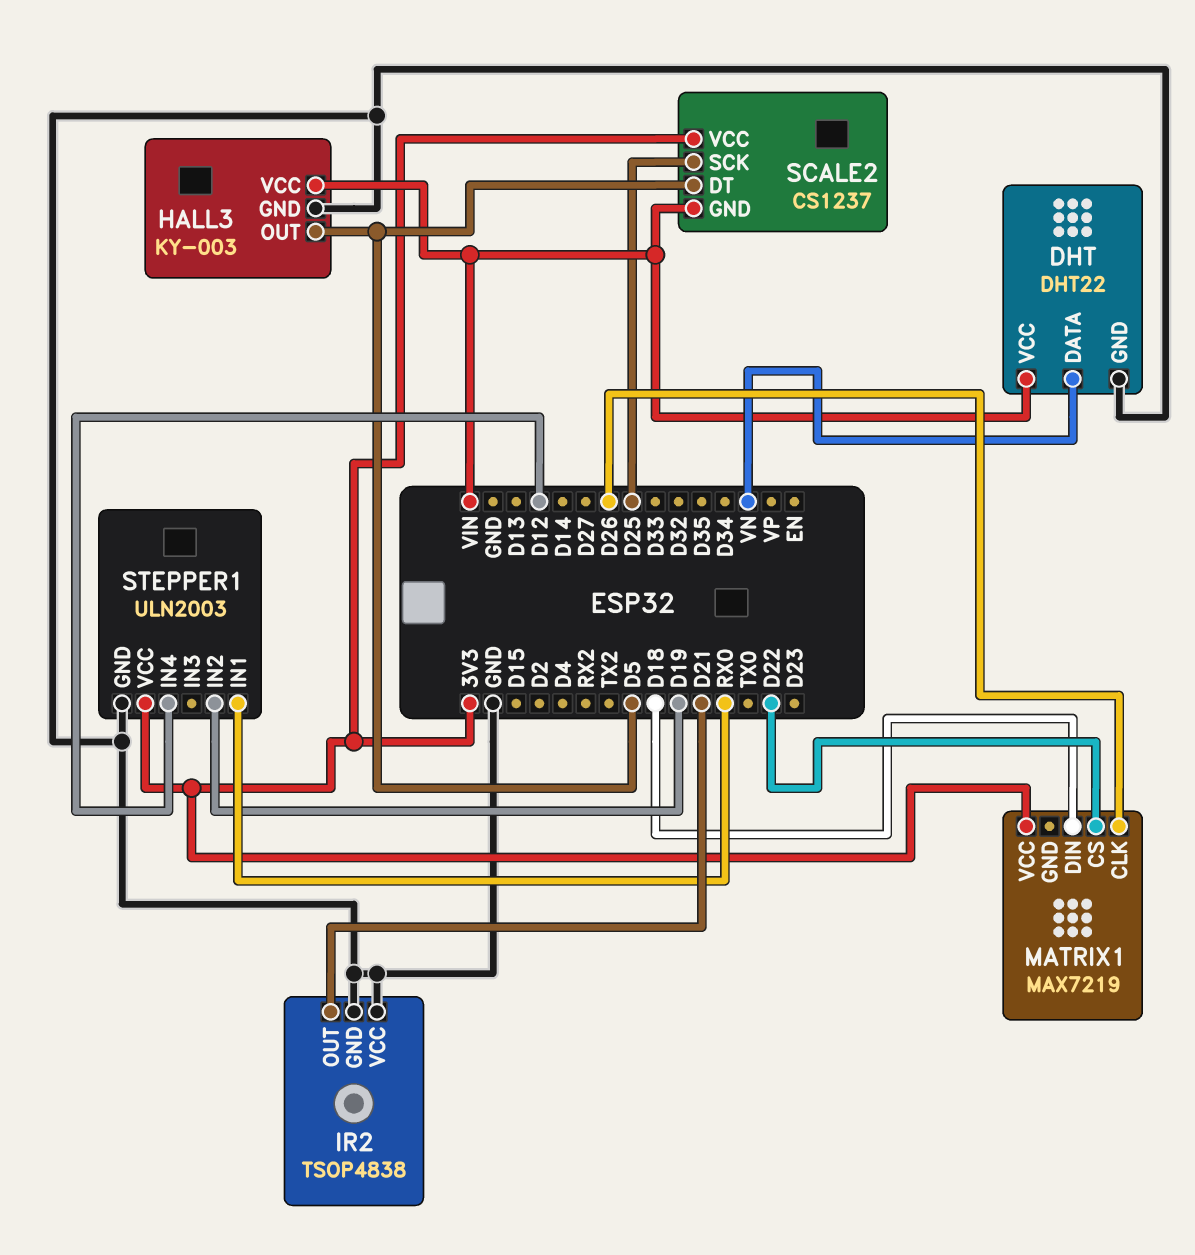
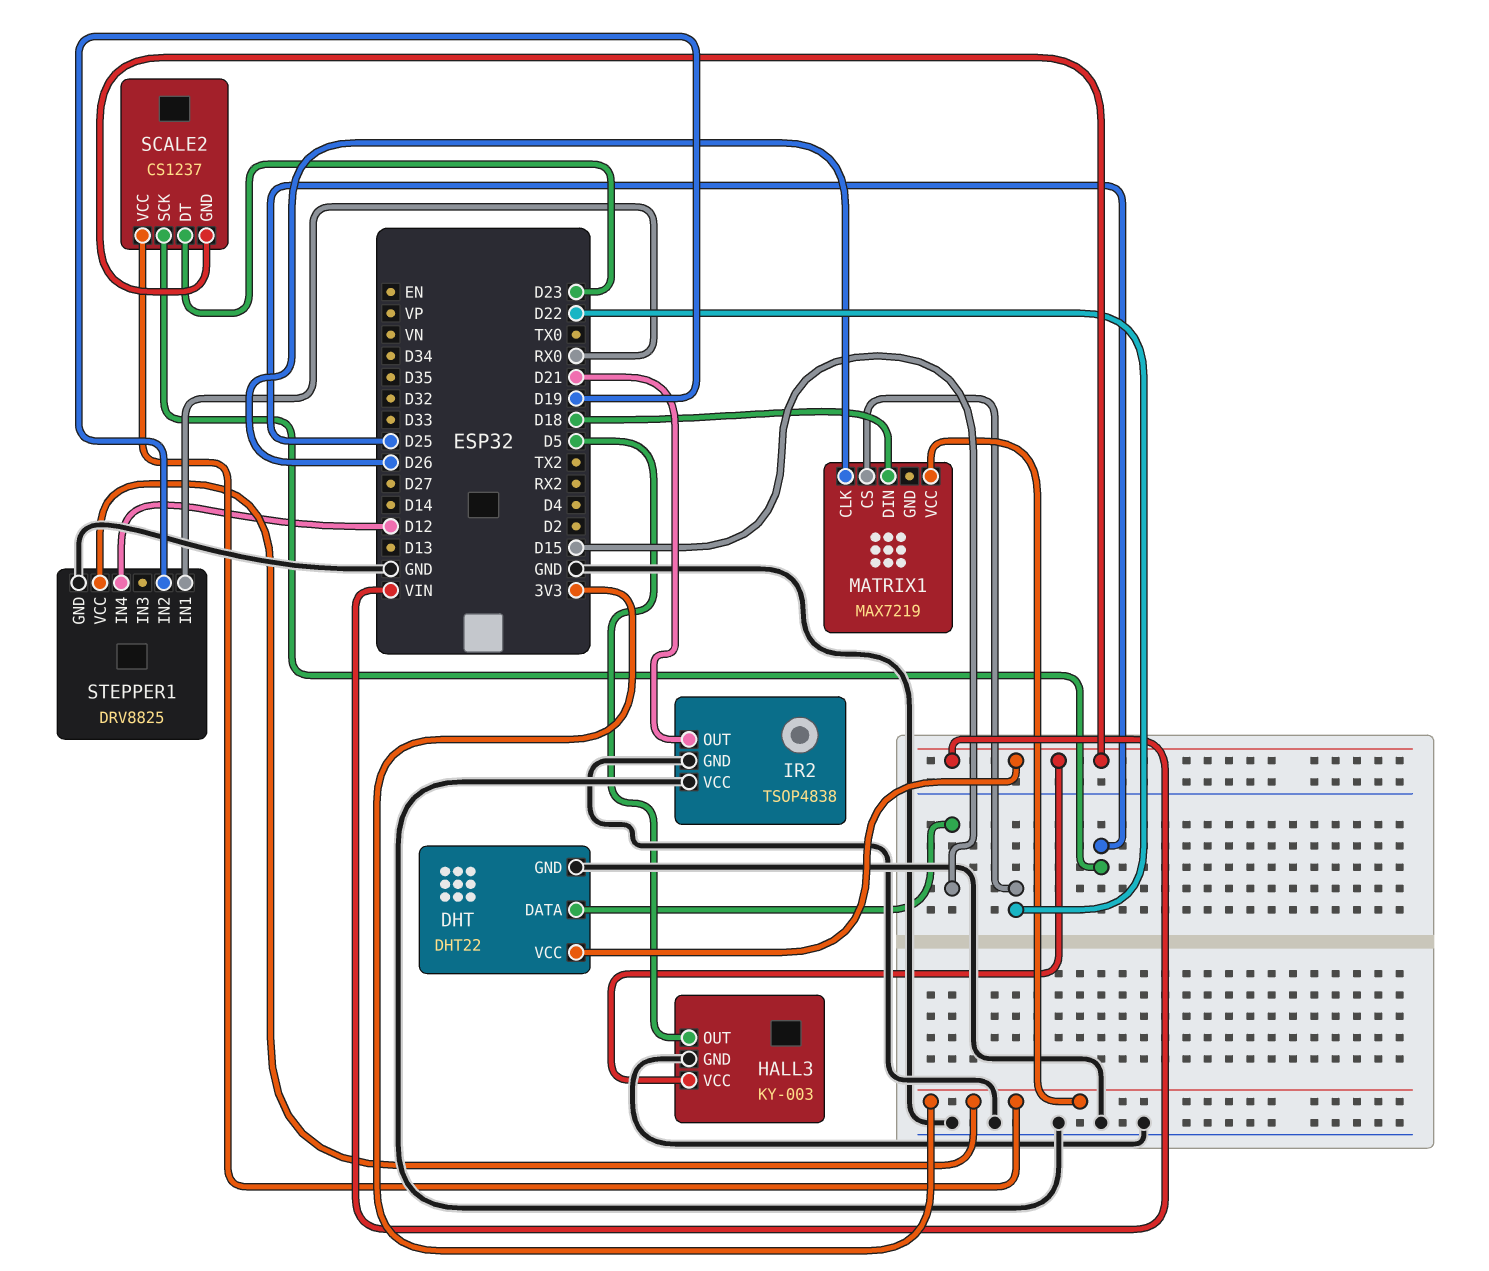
DHT pin DATA: VN -> D15
SCALE2 pin DT: D5 -> D23
STEPPER1: ULN2003 -> DRV8825

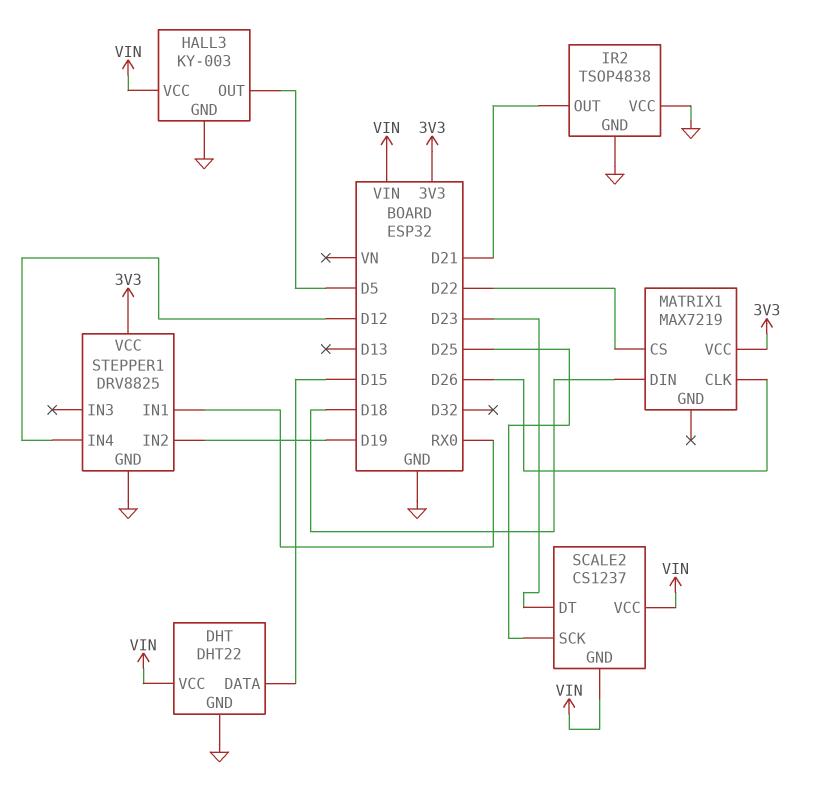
SCALE2 pin VCC: 3V3 -> VIN

